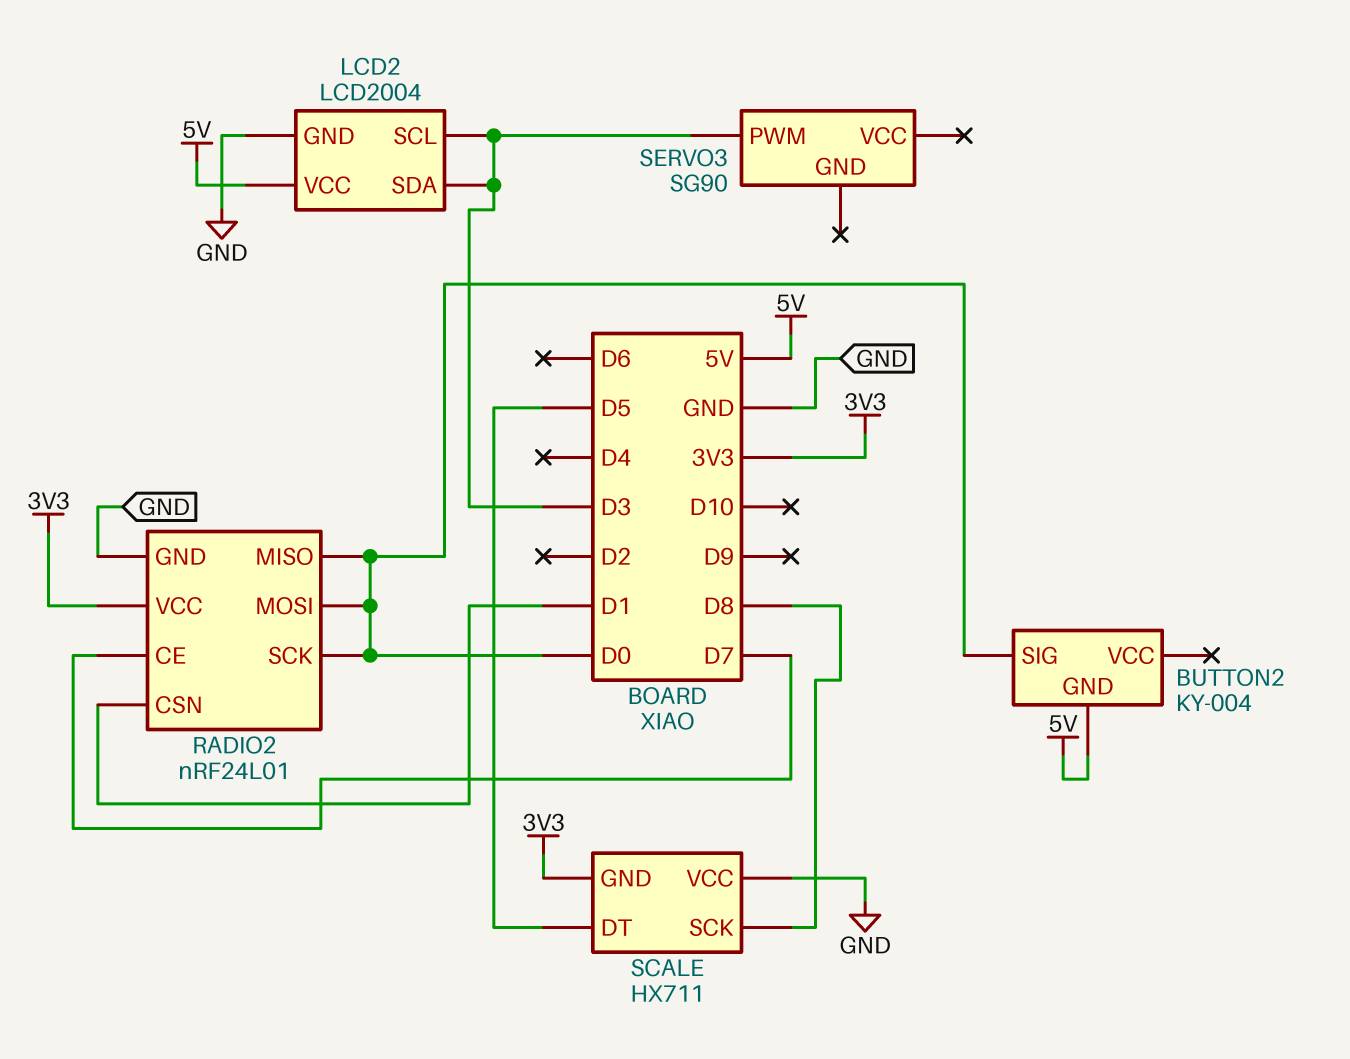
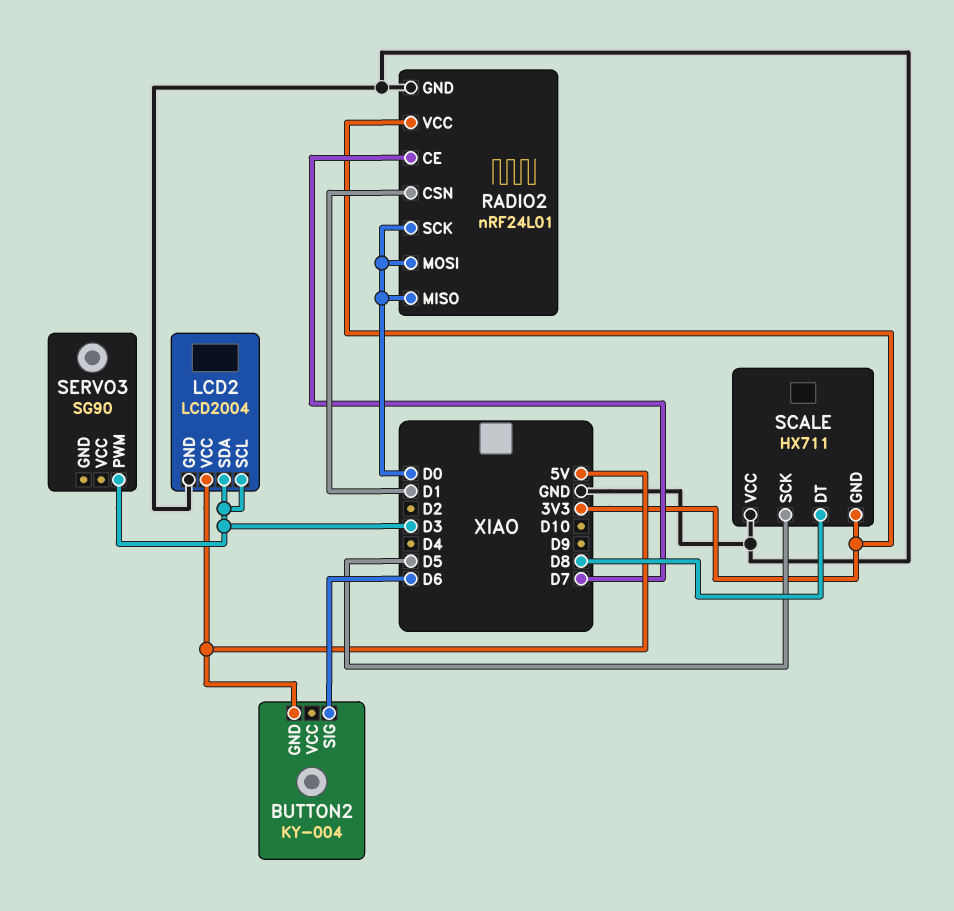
BUTTON2 pin SIG: D0 -> D6
SCALE pin DT: D5 -> D8
SCALE pin SCK: D8 -> D5

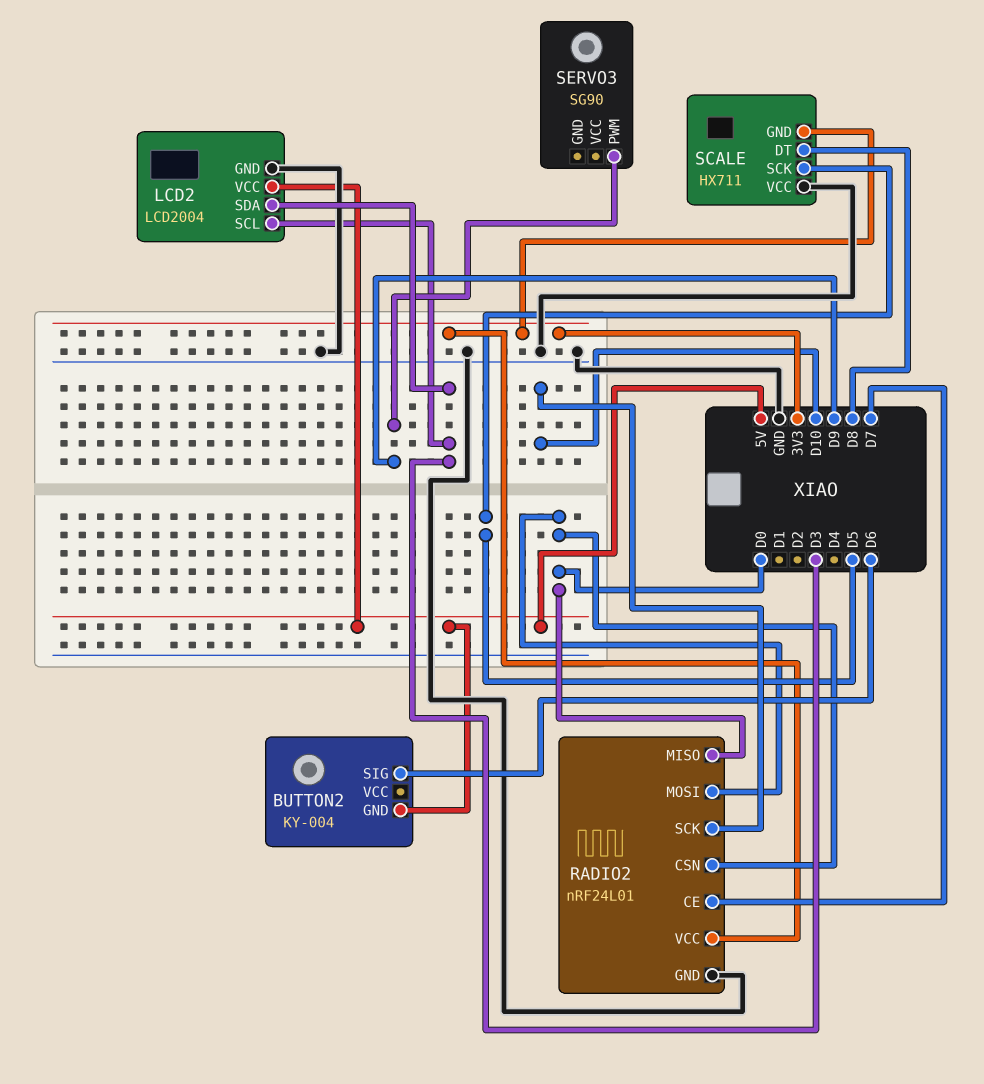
RADIO2 pin CSN: D1 -> D0
RADIO2 pin SCK: D0 -> D10
SERVO3 pin PWM: D3 -> D9

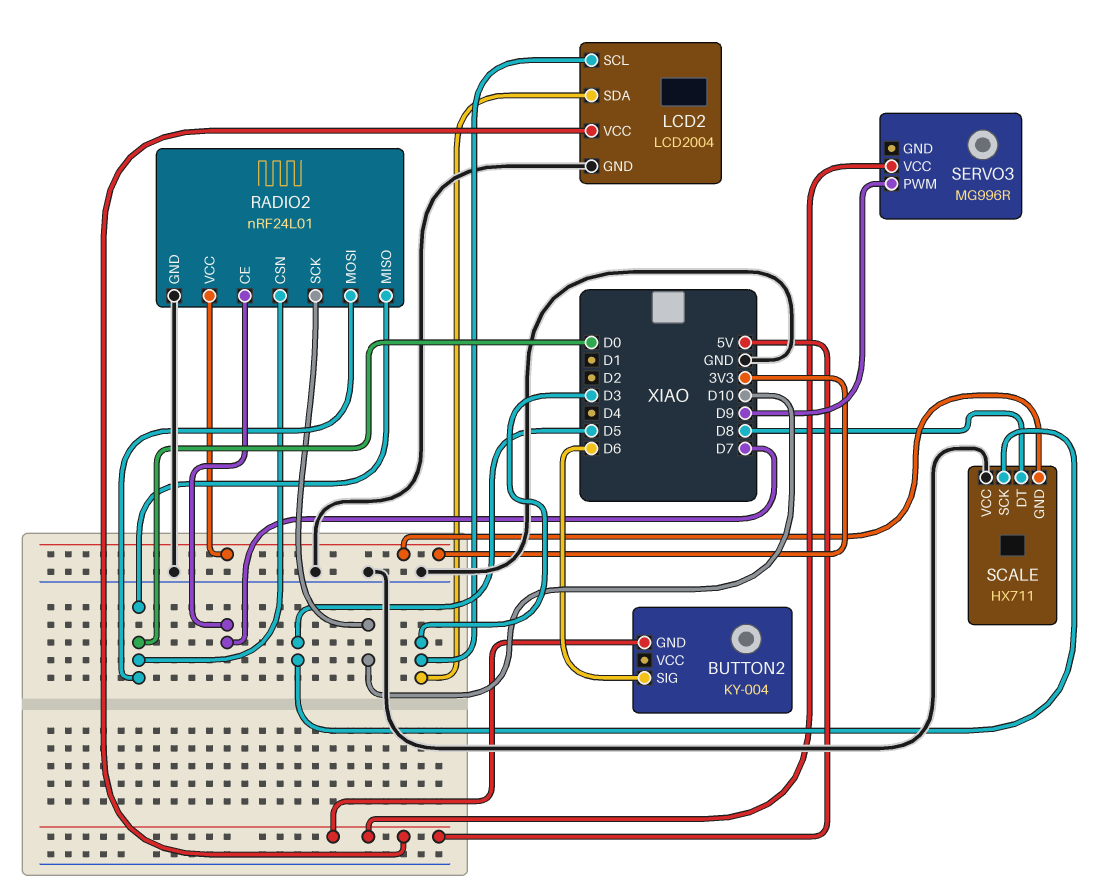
SERVO3: SG90 -> MG996R
SERVO3 pin VCC: none -> 5V

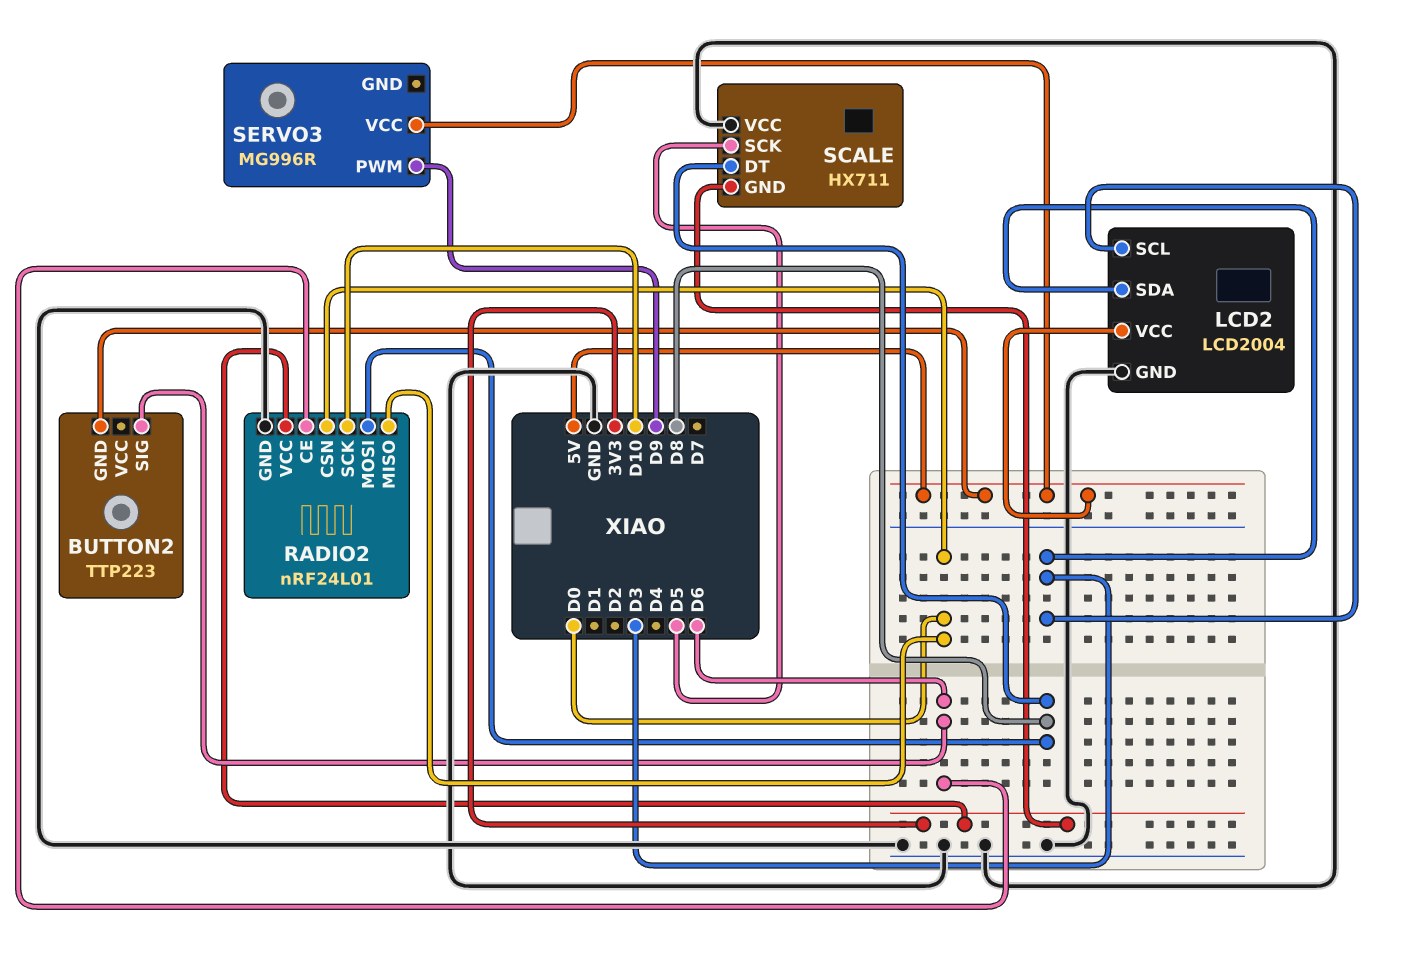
BUTTON2: KY-004 -> TTP223
RADIO2 pin CE: D7 -> D6
RADIO2 pin MOSI: D0 -> D8

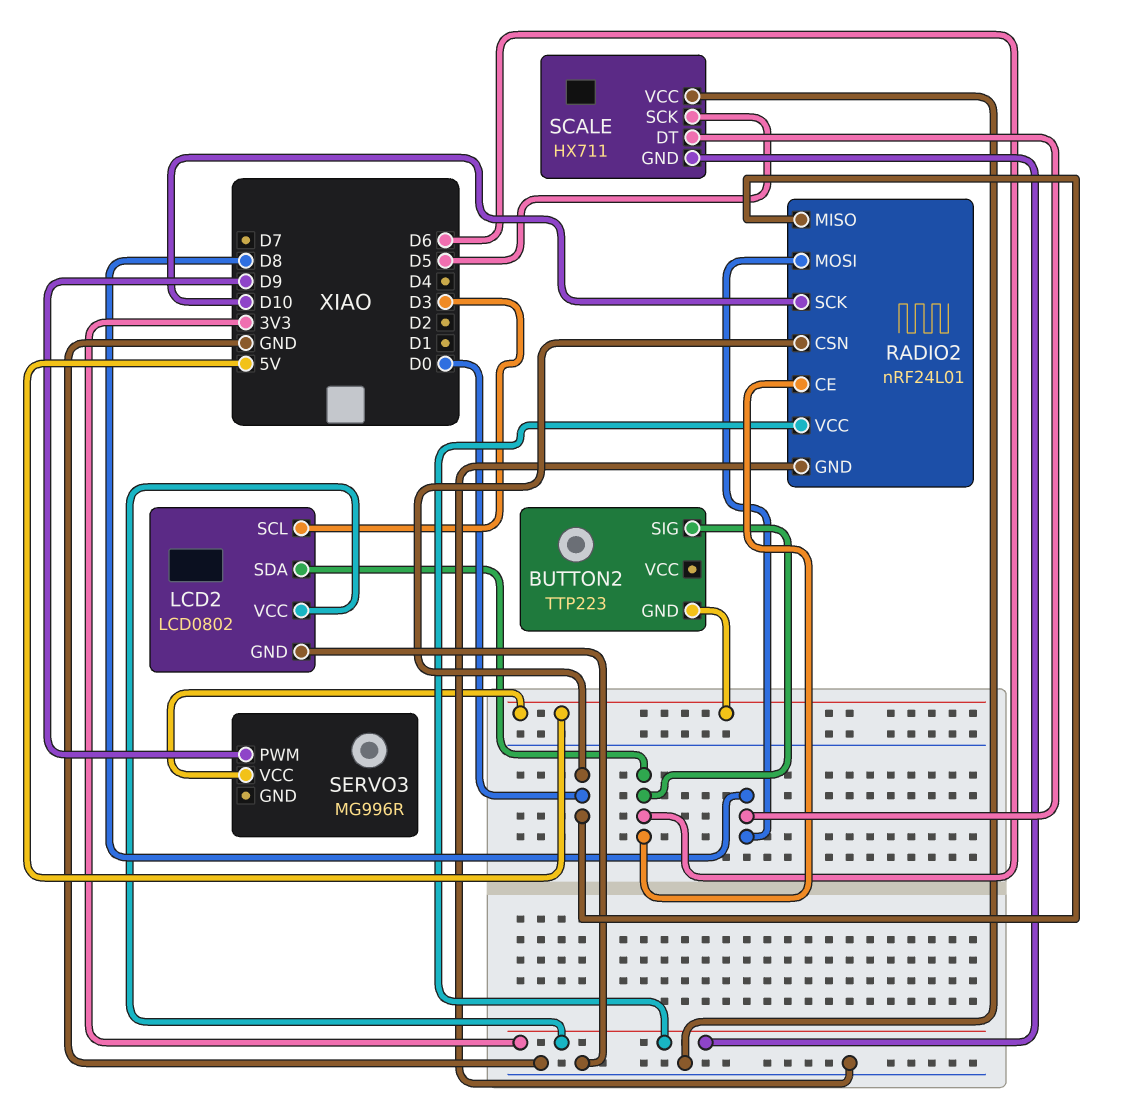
LCD2: LCD2004 -> LCD0802
LCD2 pin SDA: D3 -> D6
LCD2 pin VCC: 5V -> 3V3

